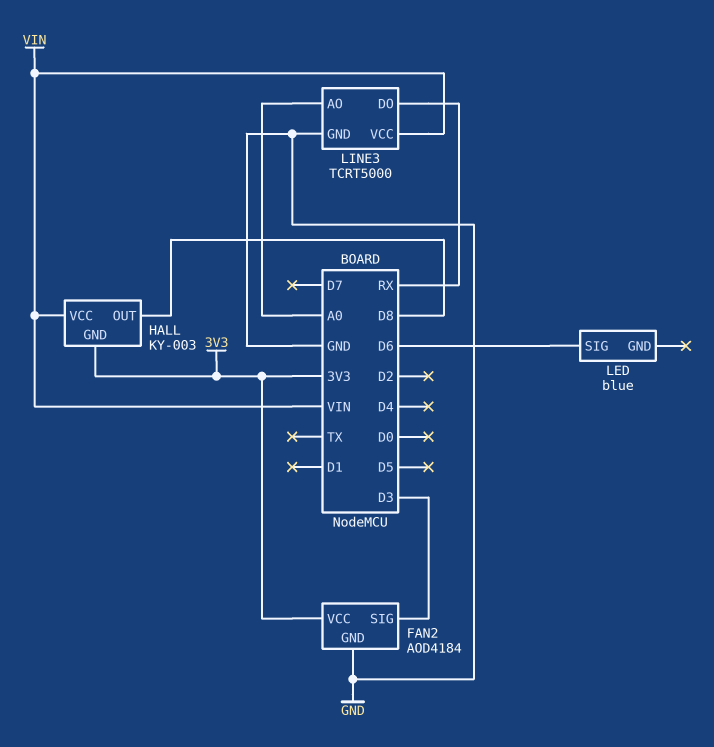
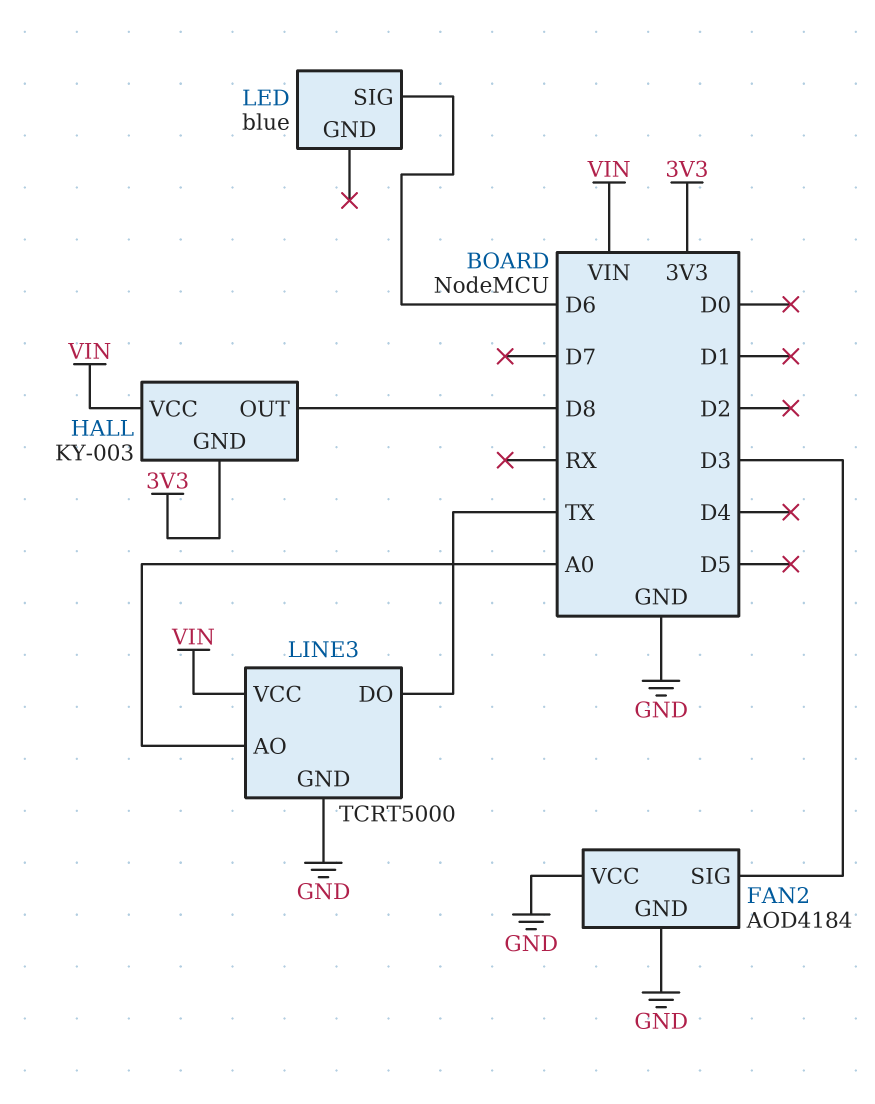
FAN2 pin VCC: 3V3 -> GND
LINE3 pin DO: RX -> TX

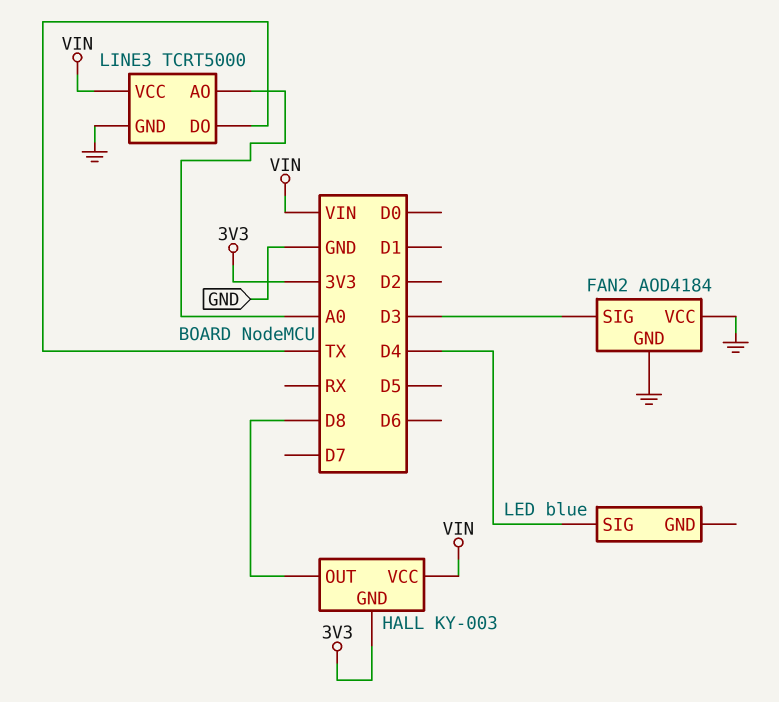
LED pin SIG: D6 -> D4

